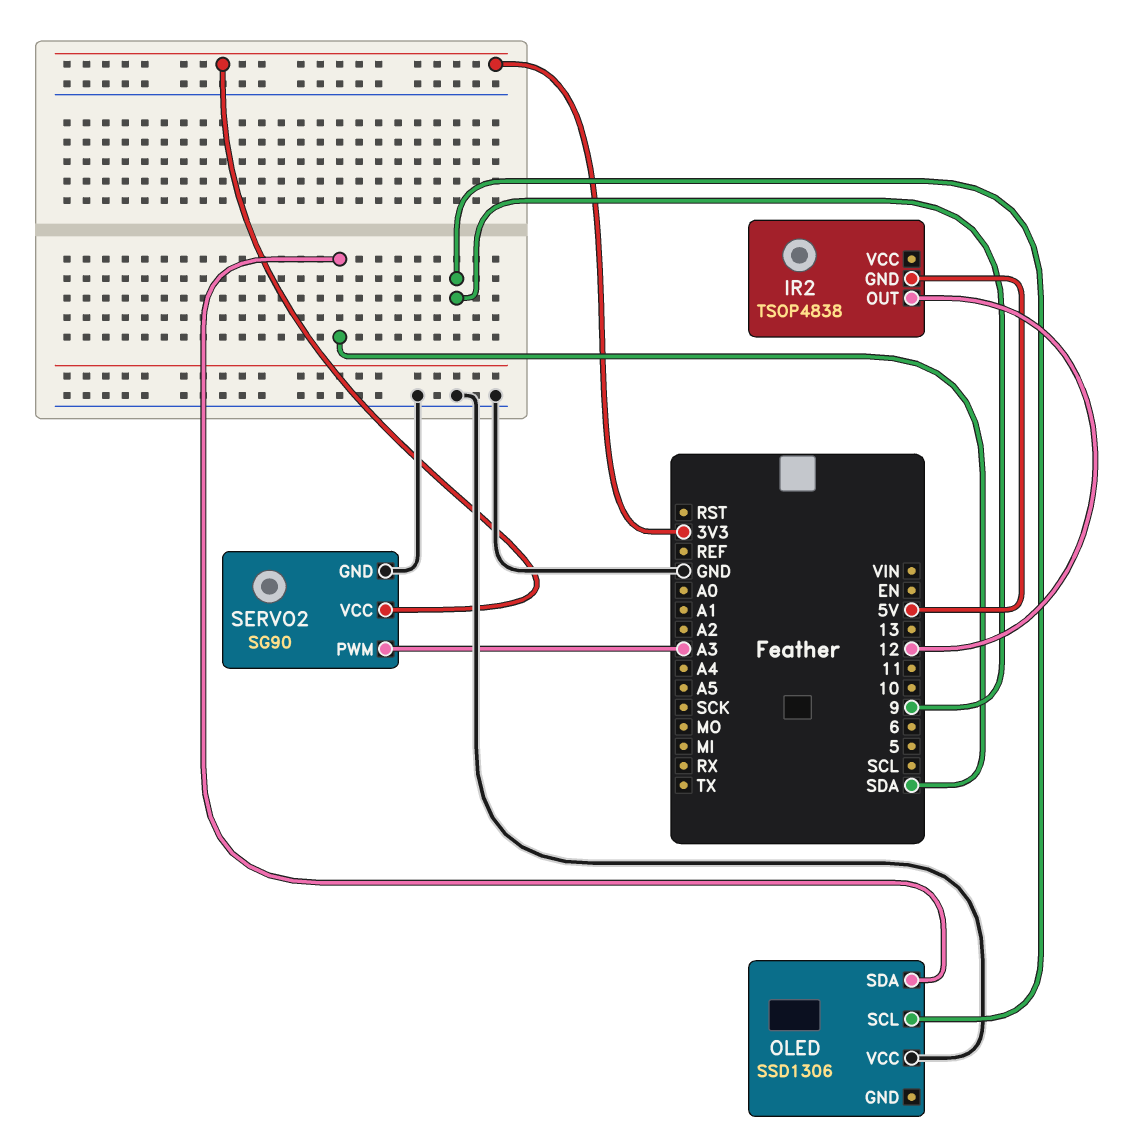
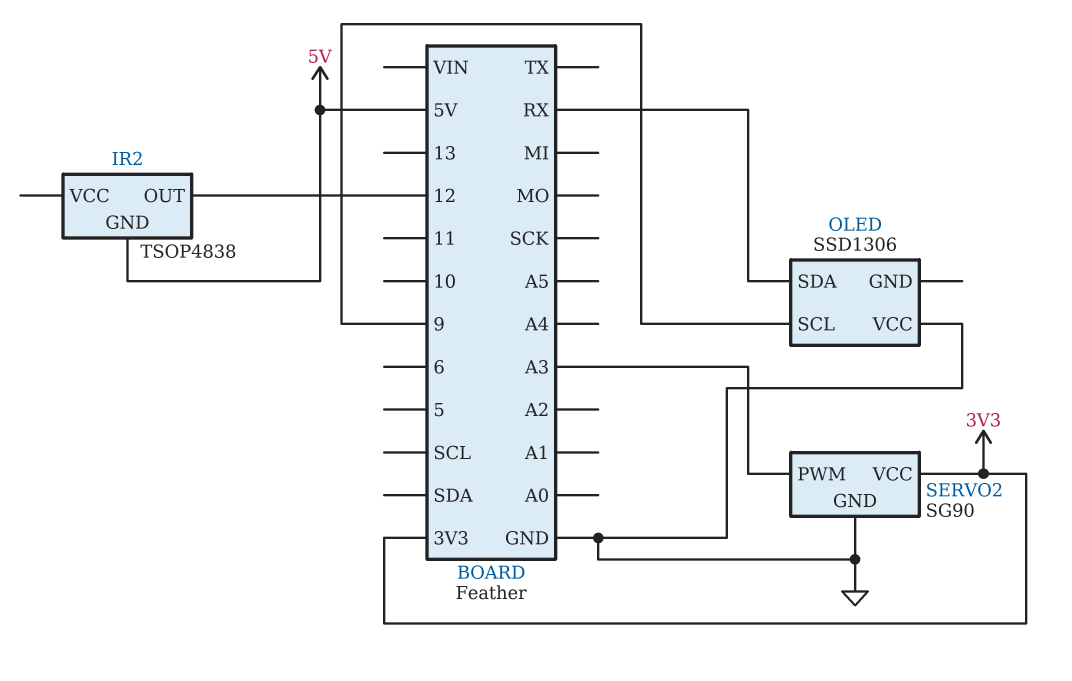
OLED pin SDA: SDA -> RX

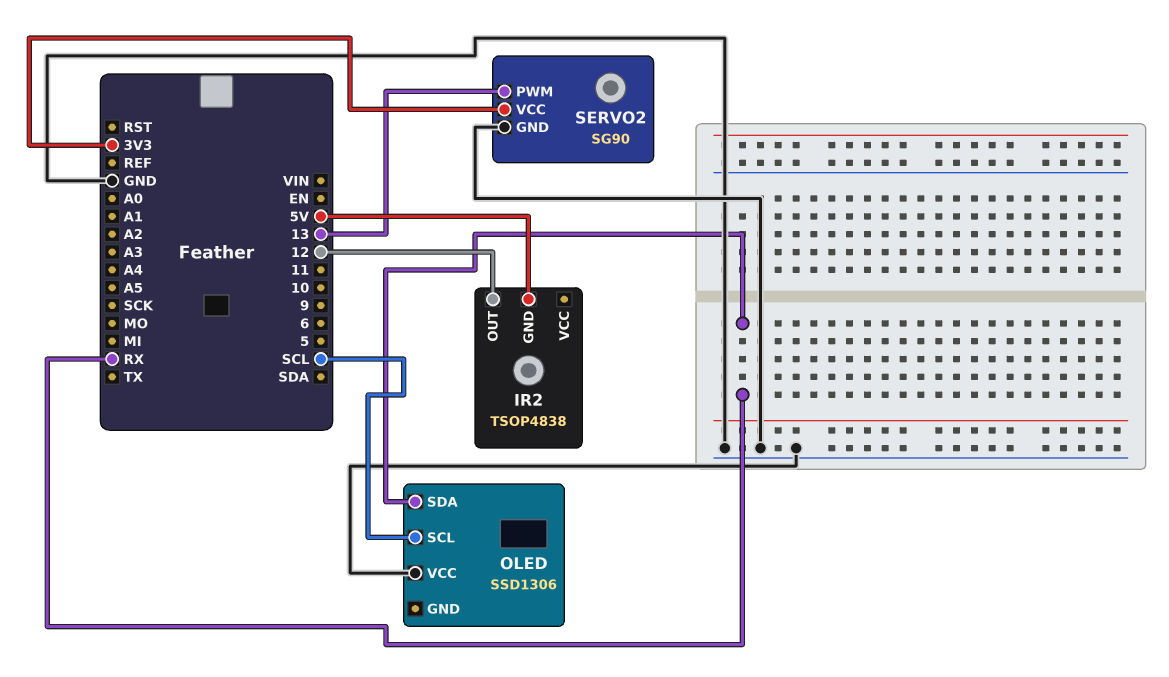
OLED pin SCL: 9 -> SCL
SERVO2 pin PWM: A3 -> 13

